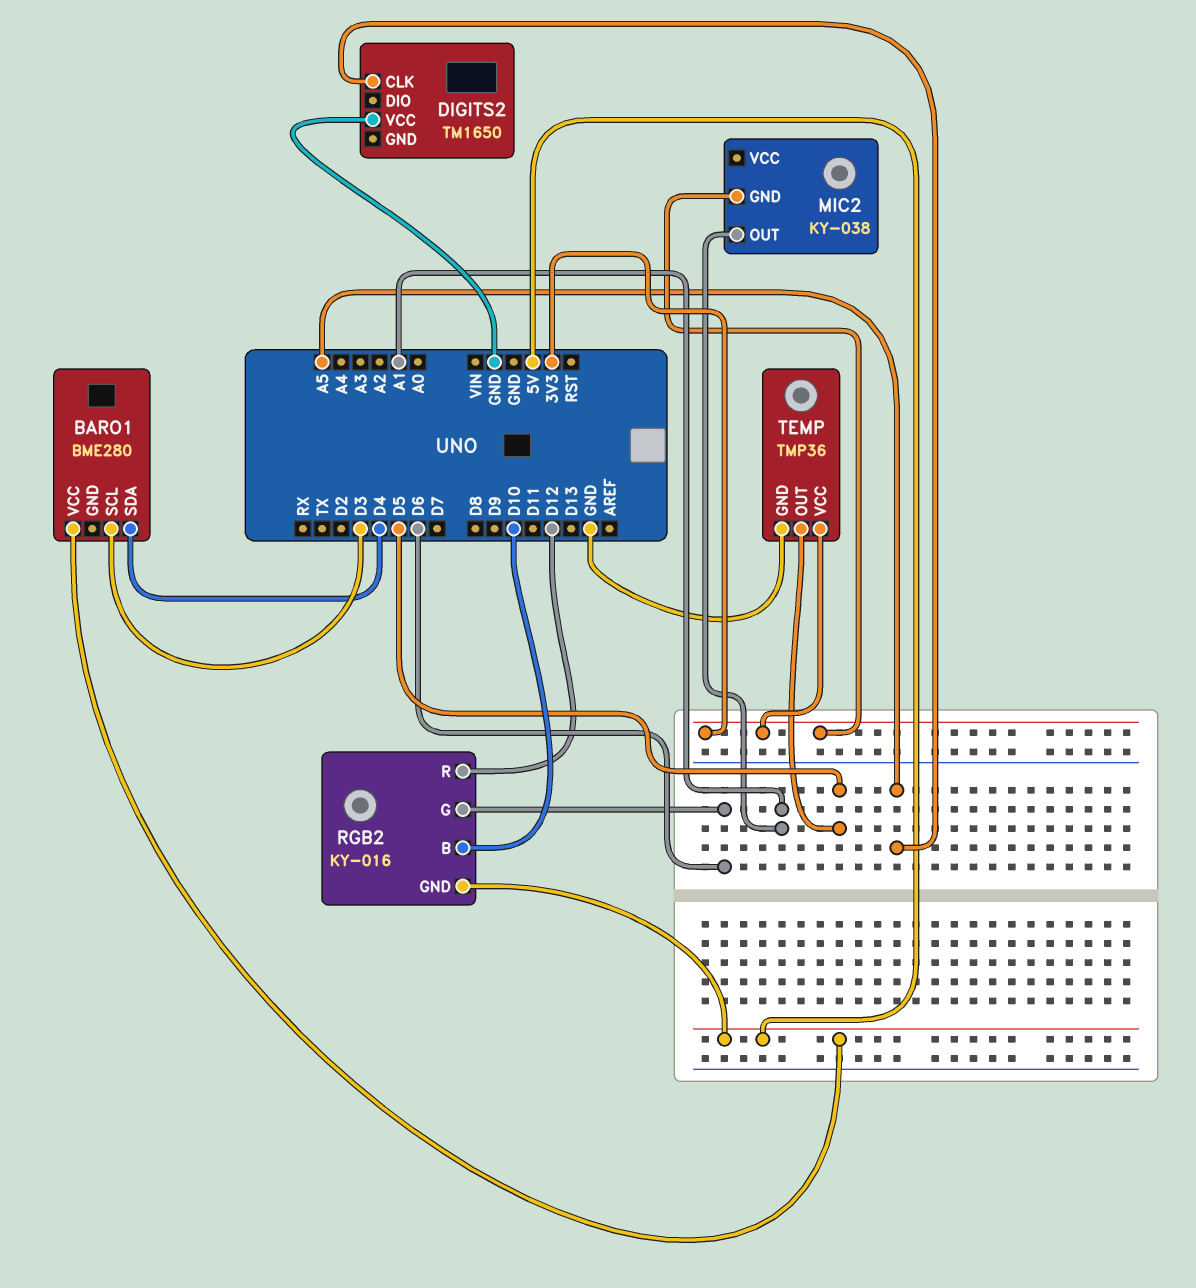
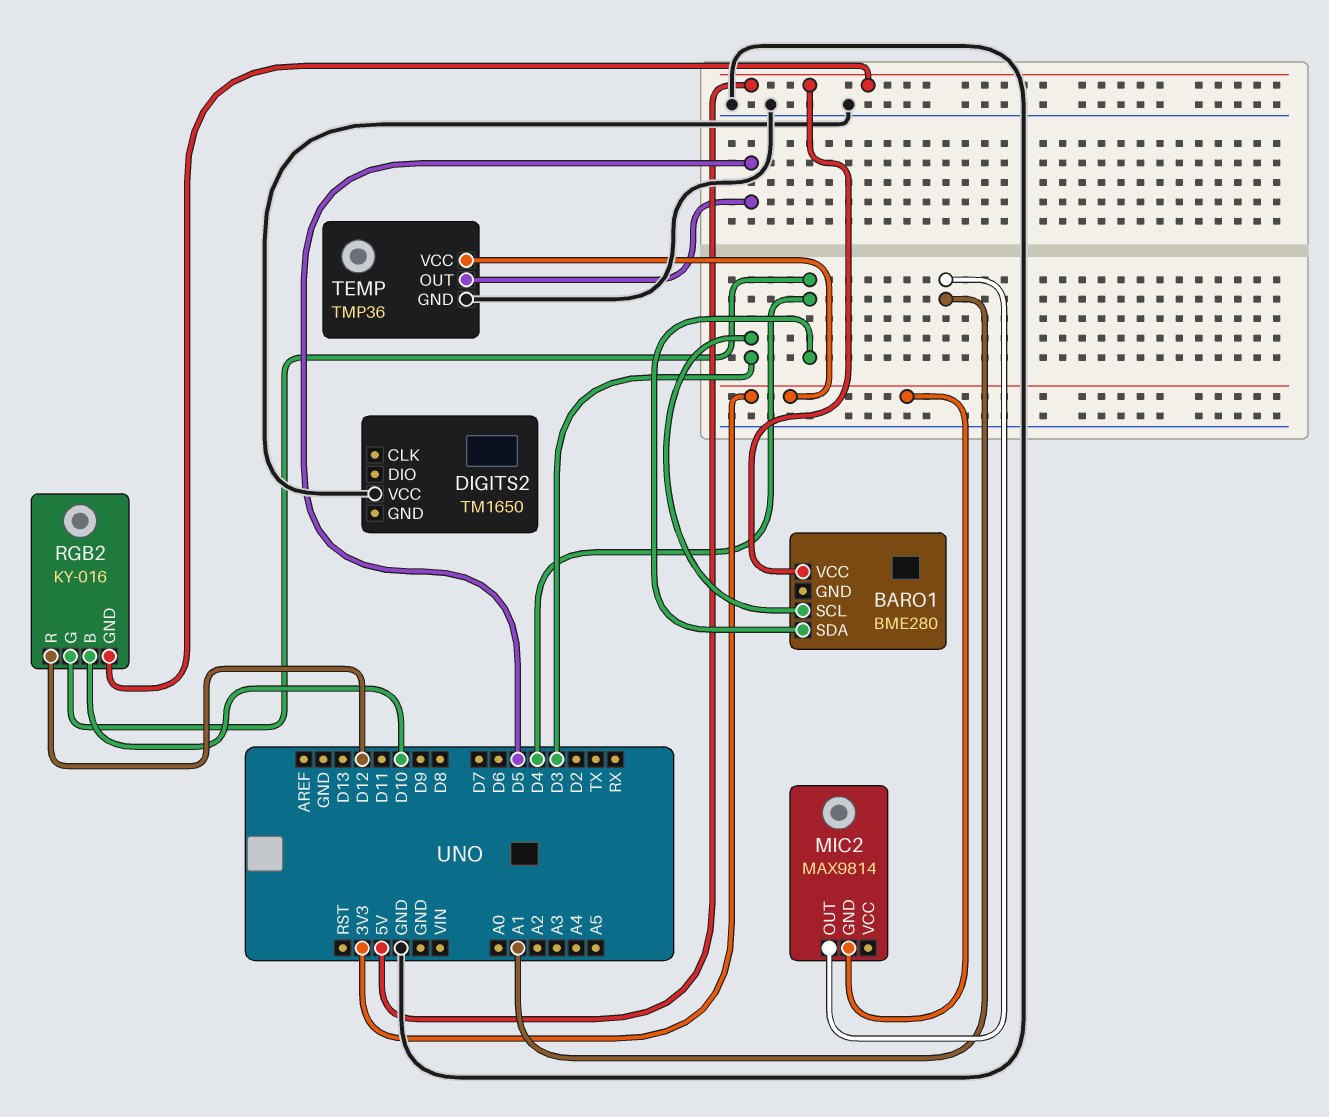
DIGITS2 pin CLK: A5 -> none
MIC2: KY-038 -> MAX9814
RGB2 pin G: D6 -> D4

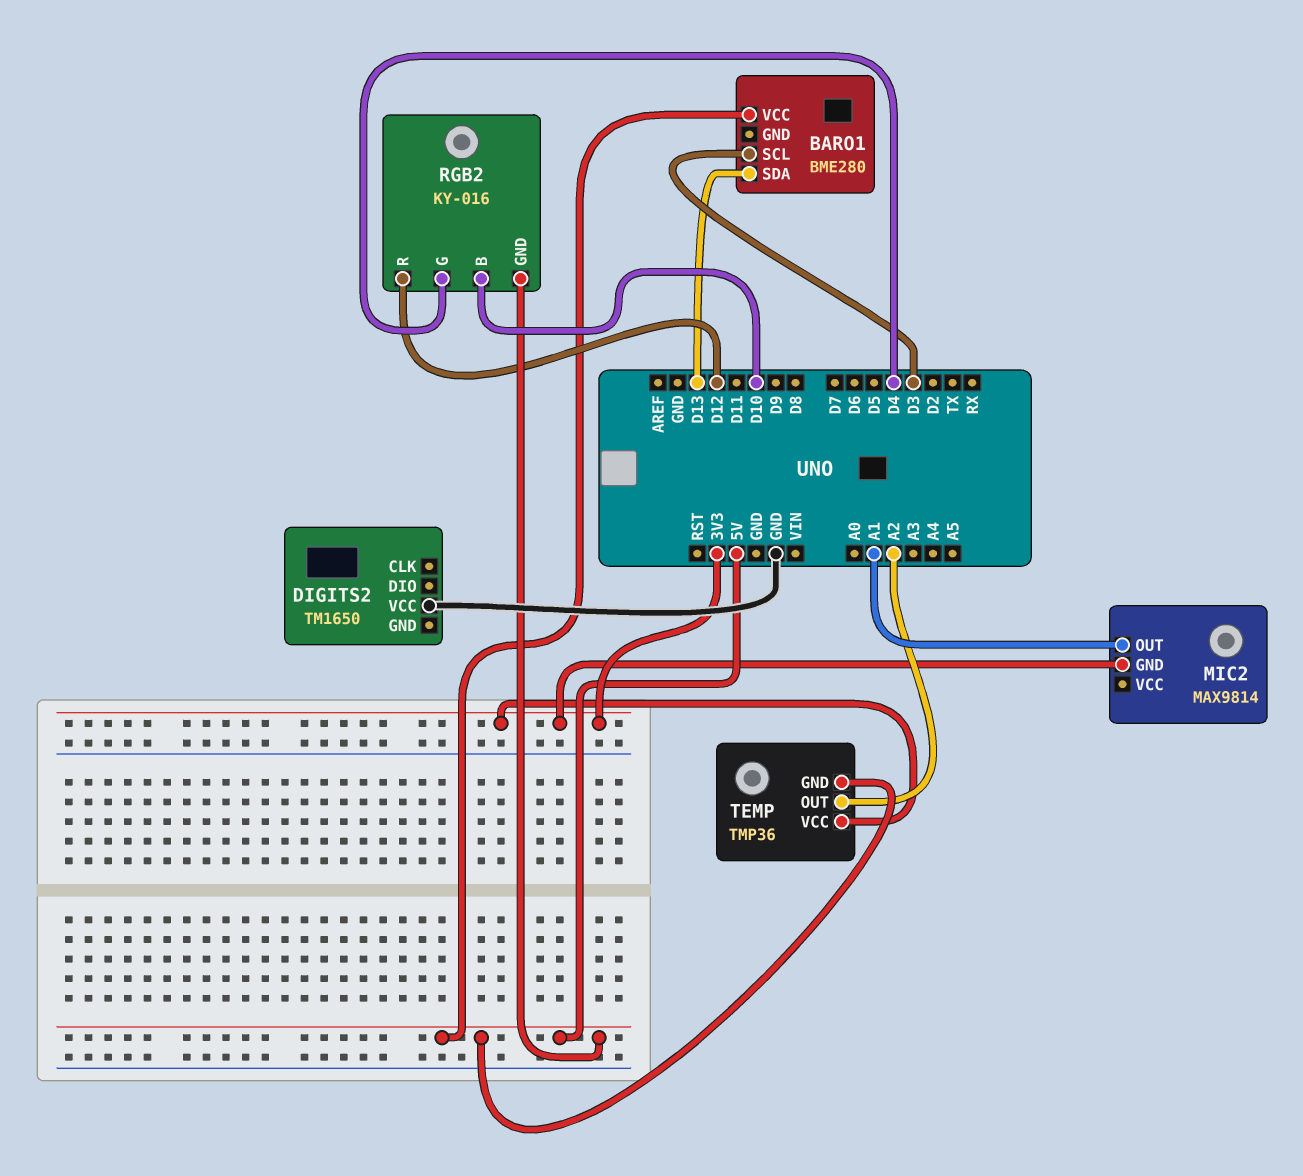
BARO1 pin SDA: D4 -> D13
TEMP pin GND: GND -> 5V
TEMP pin OUT: D5 -> A2

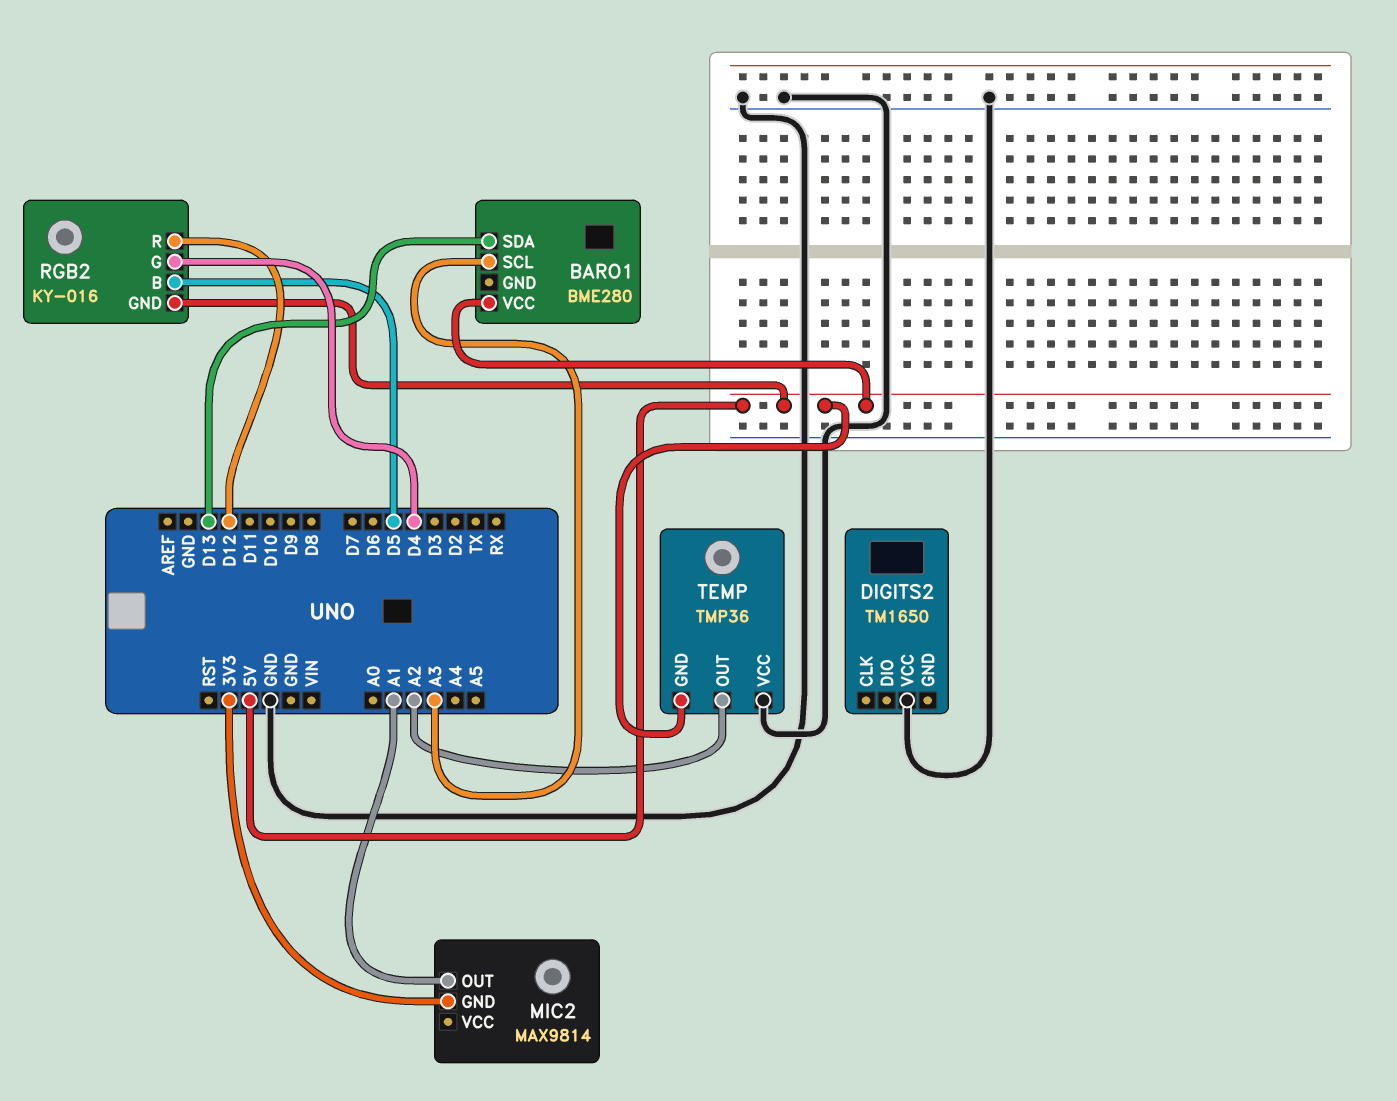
BARO1 pin SCL: D3 -> A3
RGB2 pin B: D10 -> D5
TEMP pin VCC: 3V3 -> GND

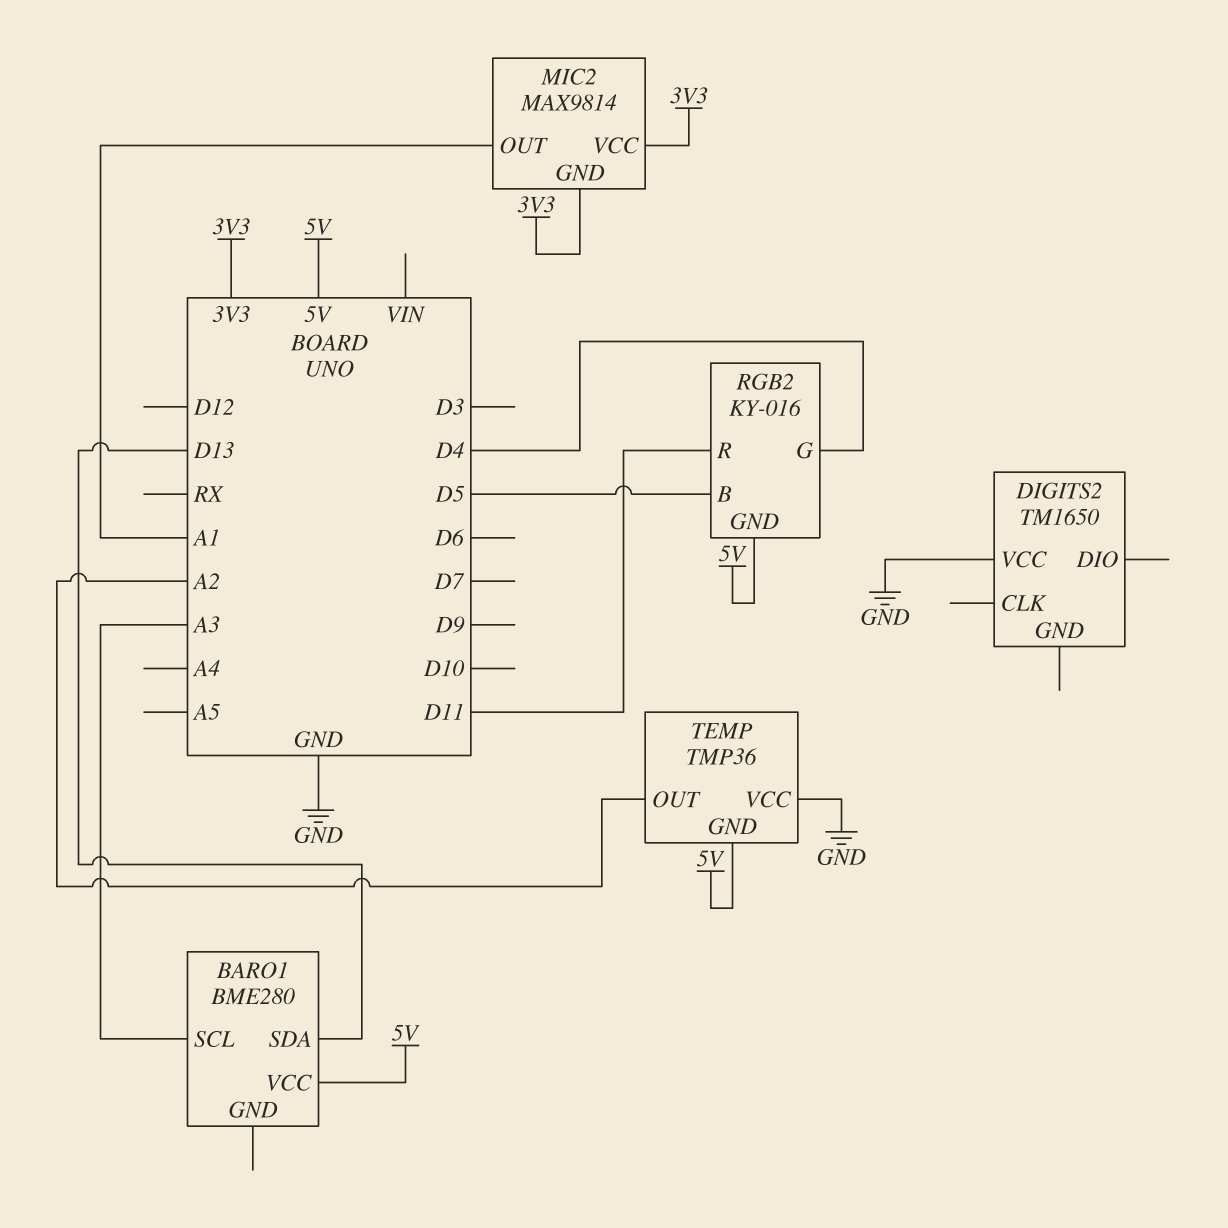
MIC2 pin VCC: none -> 3V3
RGB2 pin R: D12 -> D11

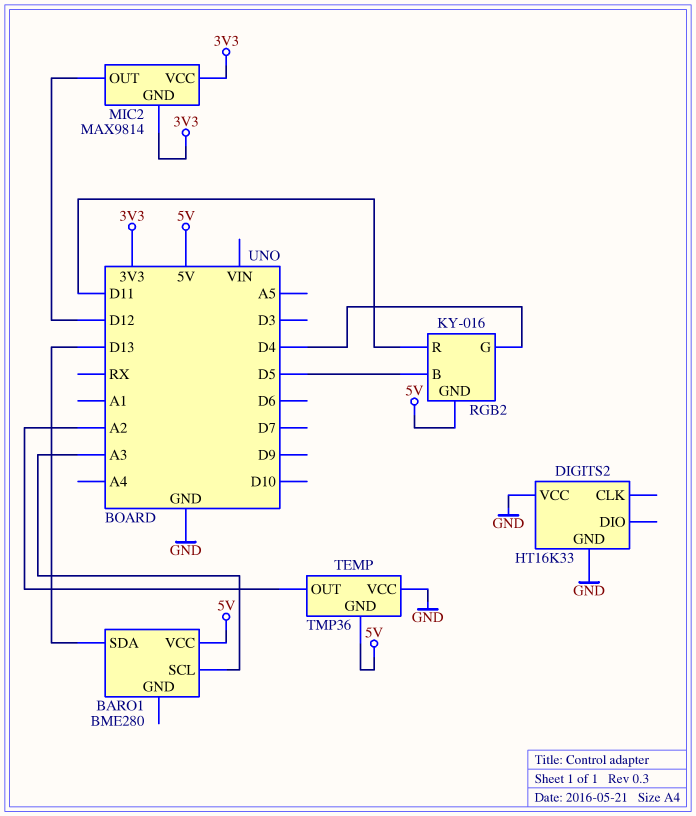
DIGITS2: TM1650 -> HT16K33
DIGITS2 pin GND: none -> GND
MIC2 pin OUT: A1 -> D12

